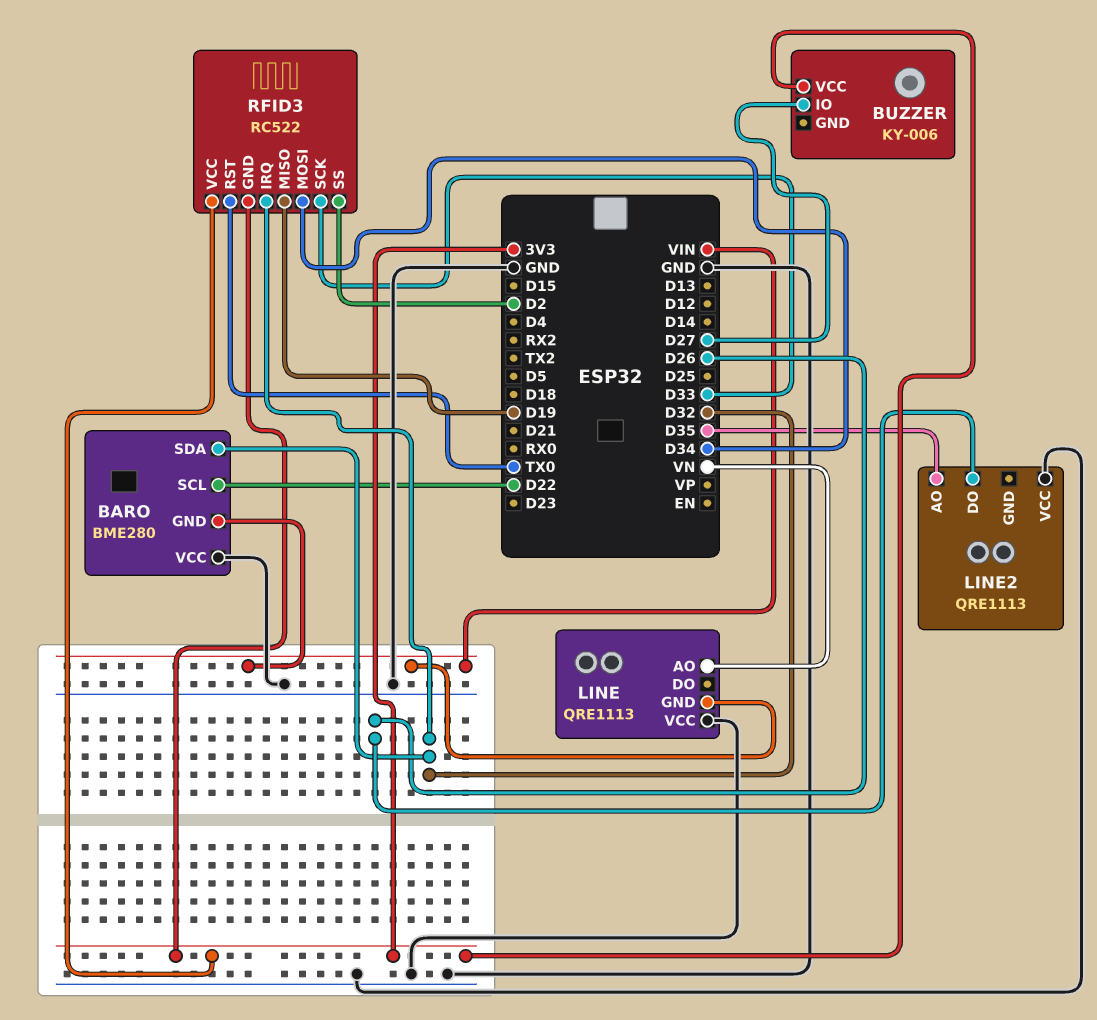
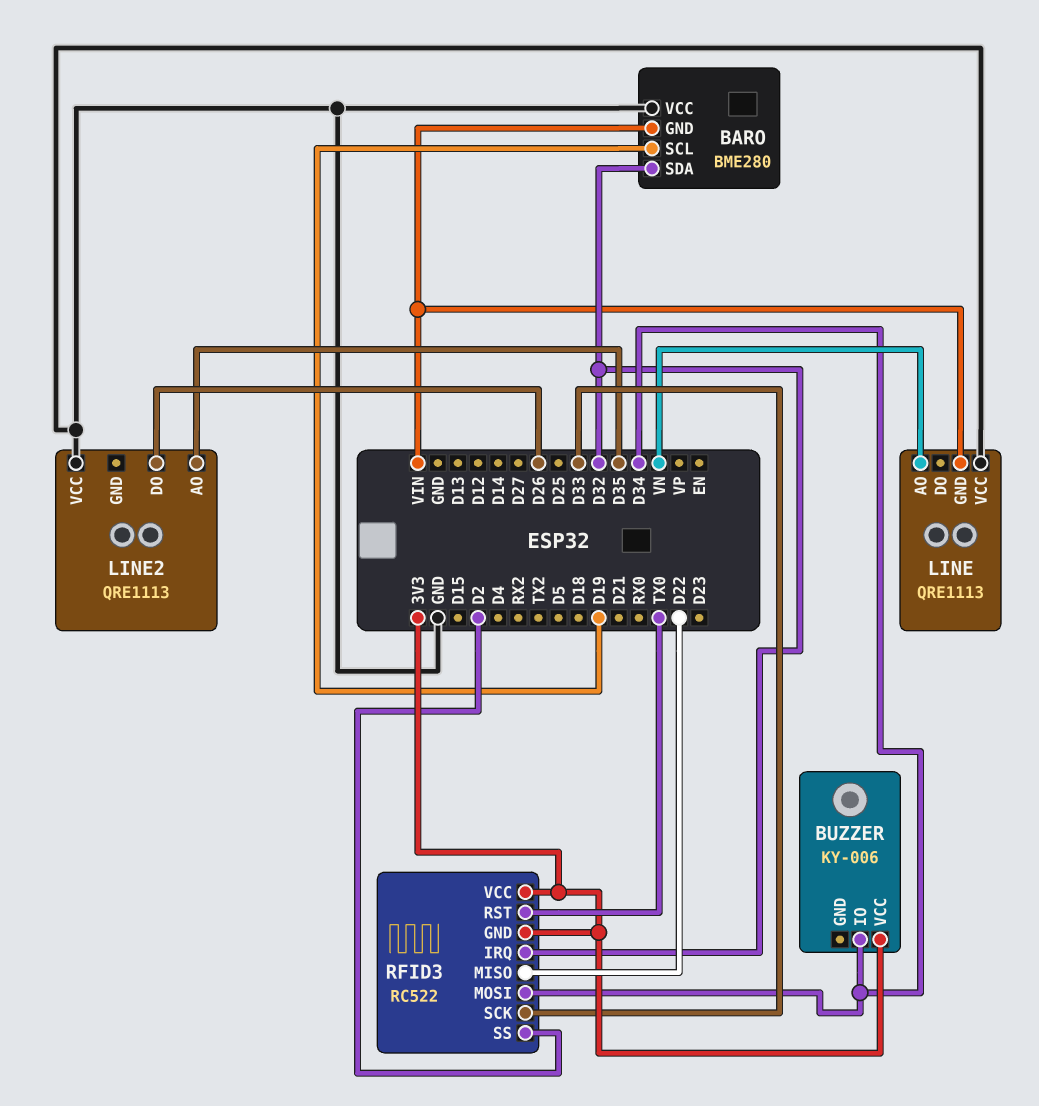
BARO pin SCL: D22 -> D19
BUZZER pin IO: D27 -> D34
RFID3 pin MISO: D19 -> D22

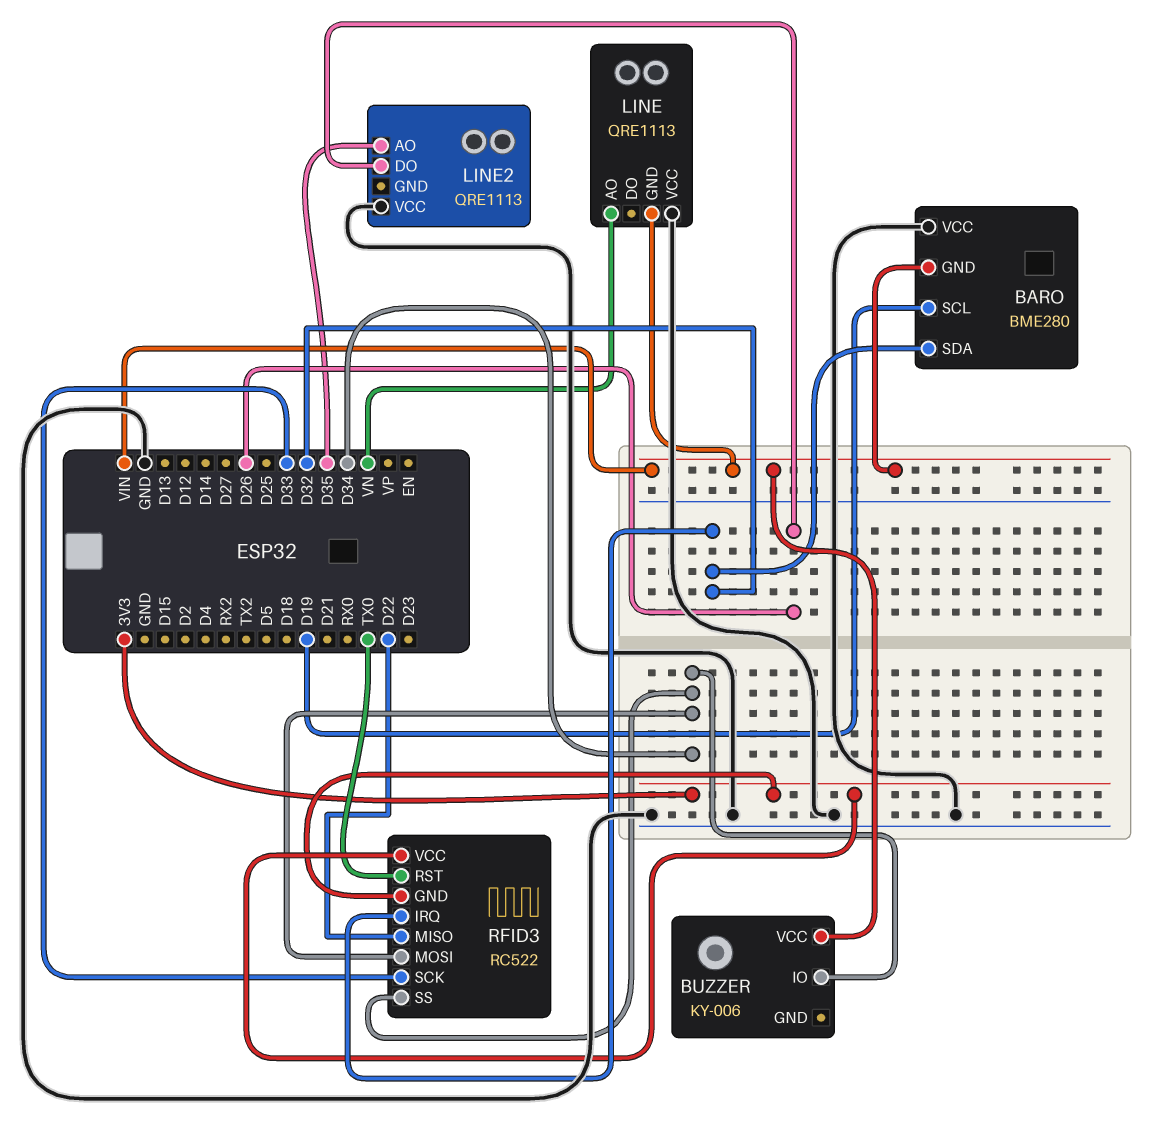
BUZZER pin VCC: 3V3 -> VIN
RFID3 pin SS: D2 -> D34

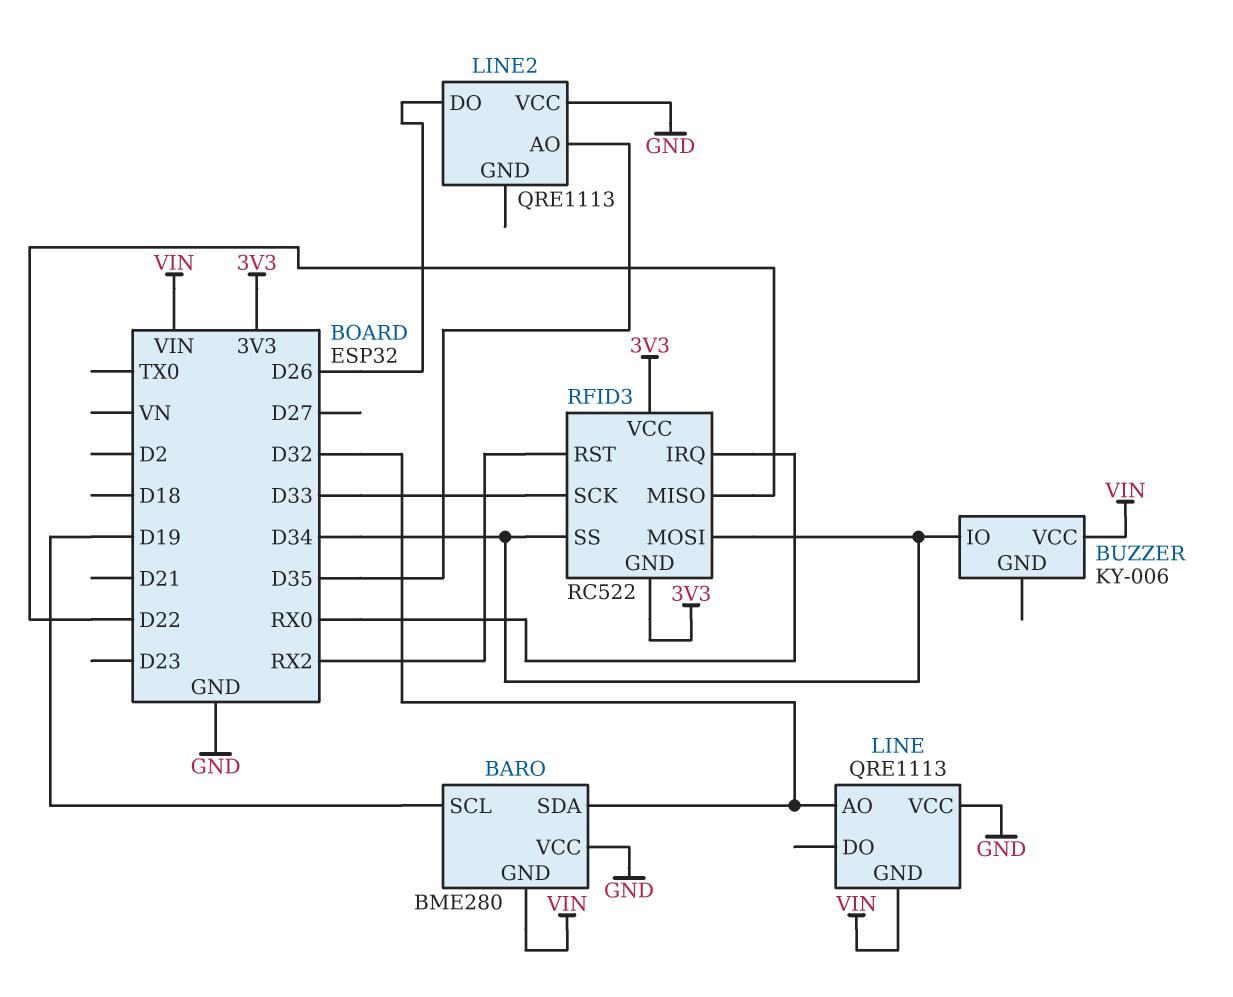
LINE pin AO: VN -> D32
RFID3 pin IRQ: D32 -> RX0
RFID3 pin RST: TX0 -> RX2

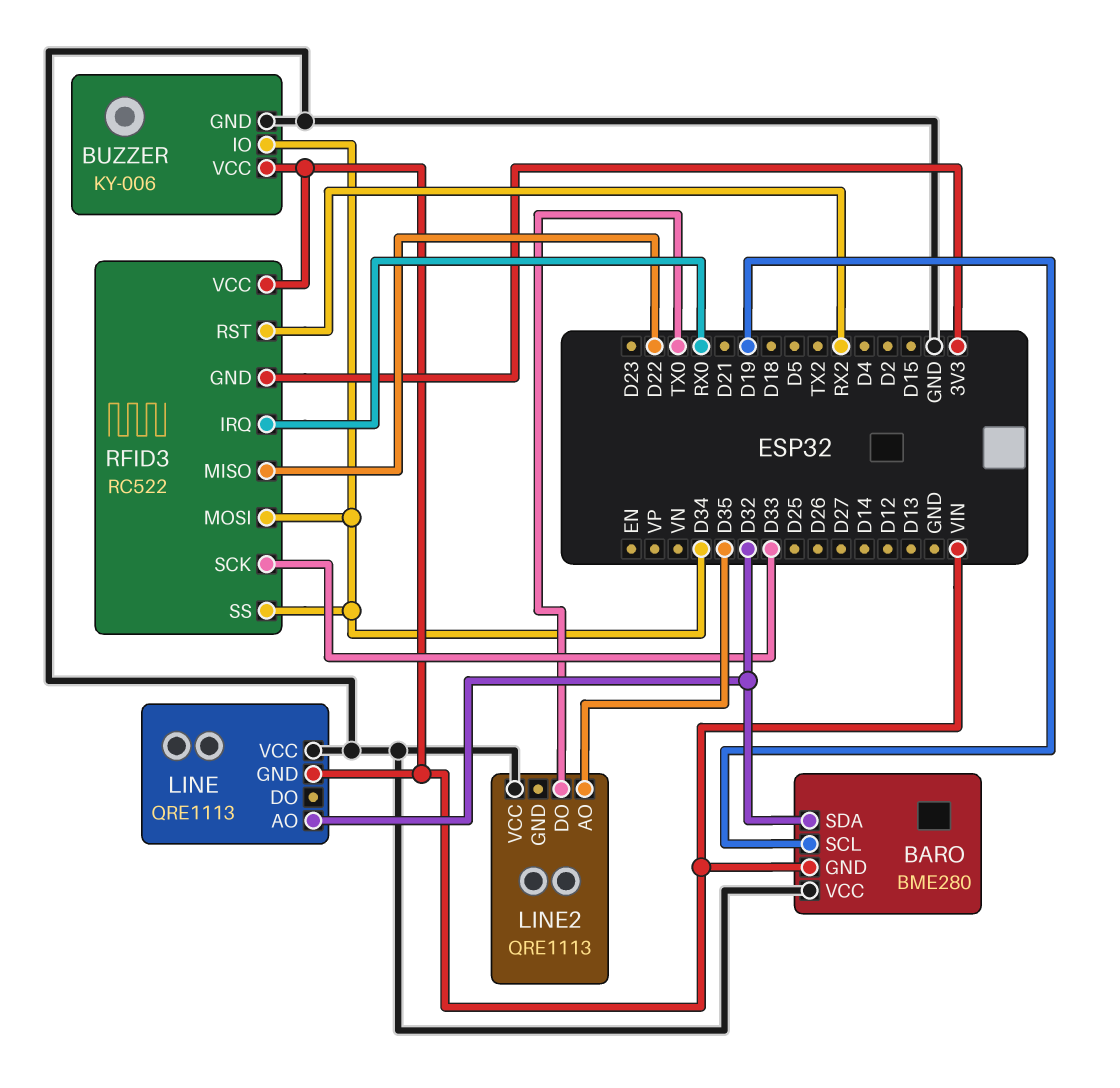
BUZZER pin GND: none -> GND
LINE2 pin DO: D26 -> TX0
RFID3 pin VCC: 3V3 -> VIN

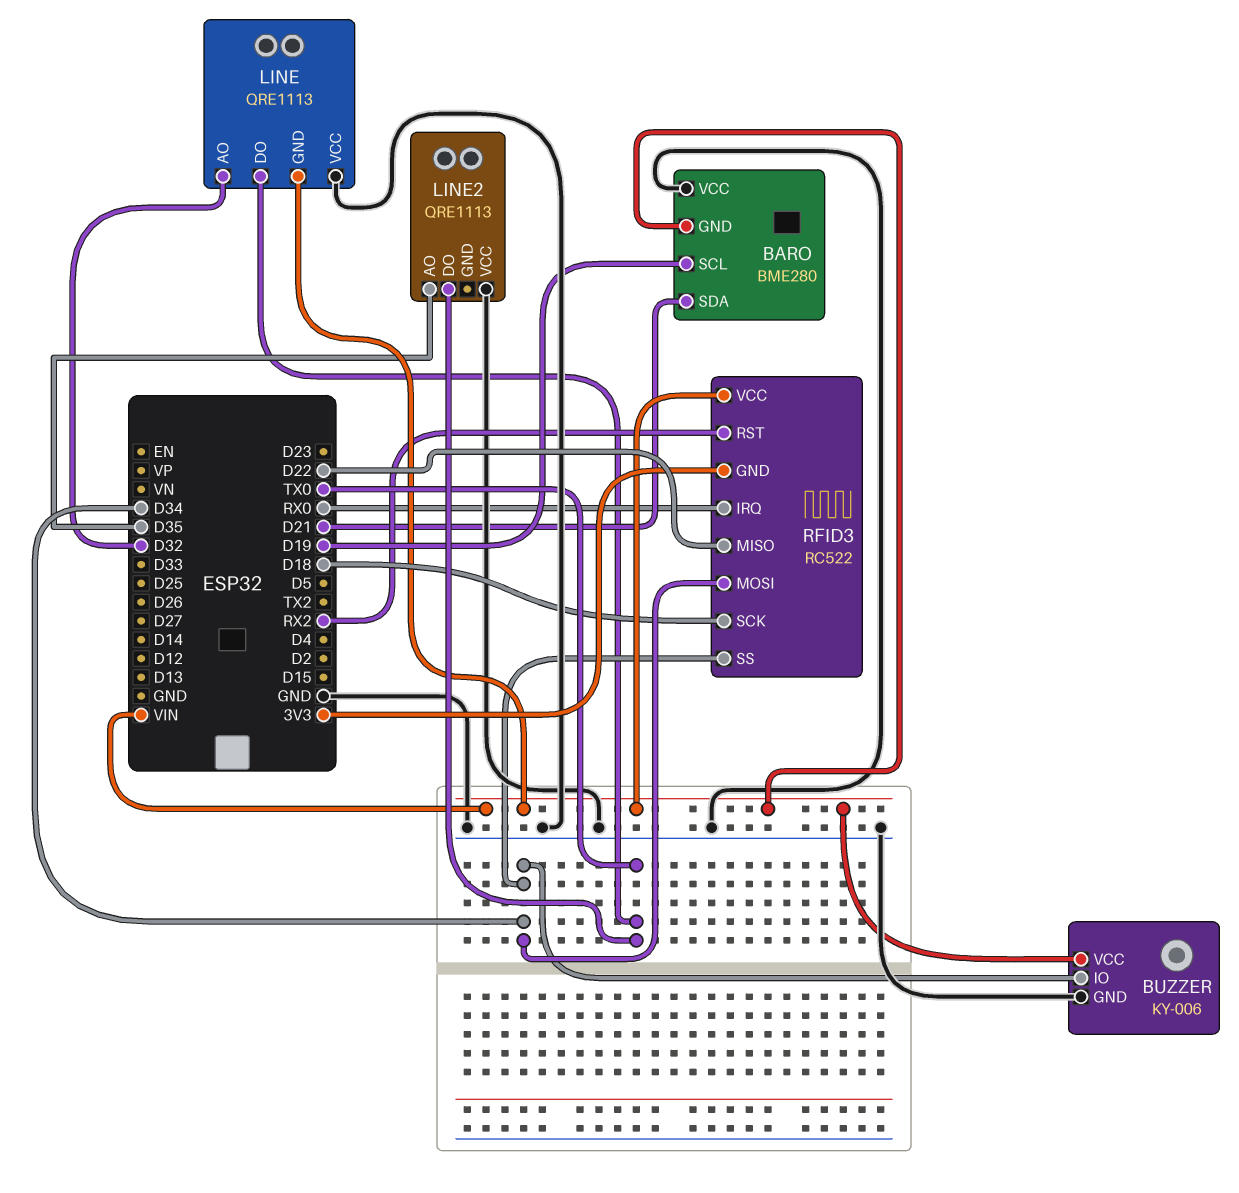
BARO pin SDA: D32 -> D21
LINE pin DO: none -> TX0
RFID3 pin SCK: D33 -> D18

